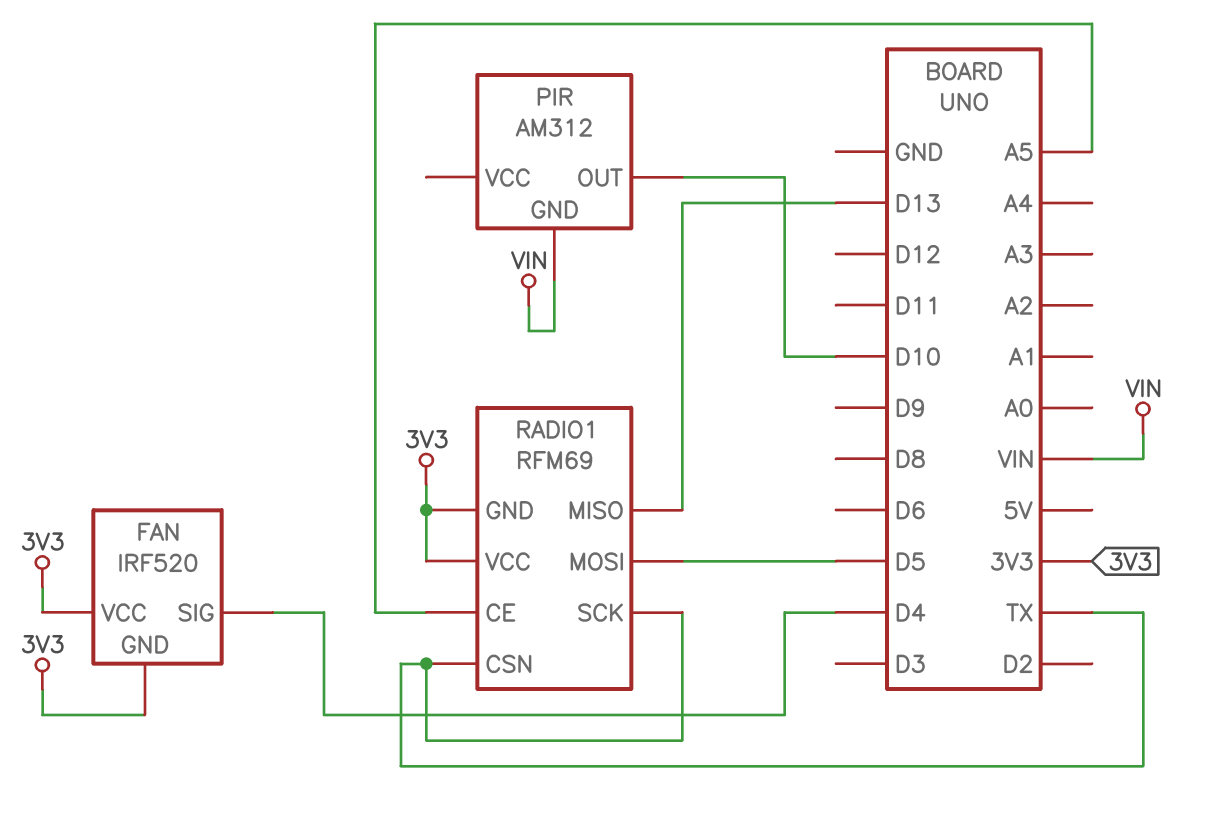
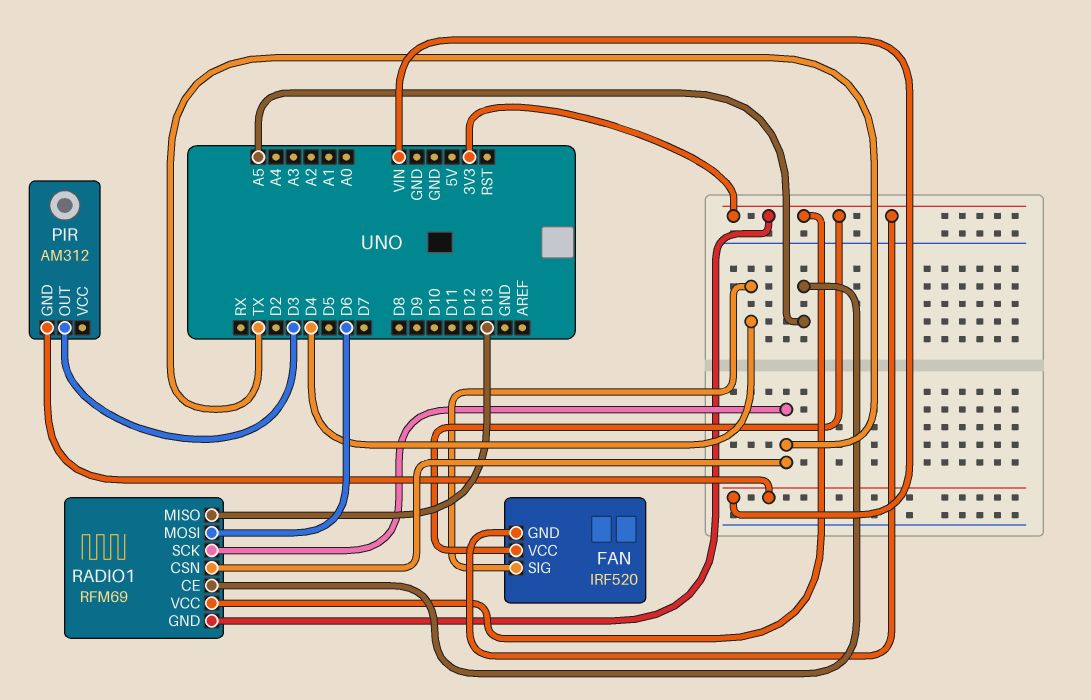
PIR pin OUT: D10 -> D3
RADIO1 pin MOSI: D5 -> D6

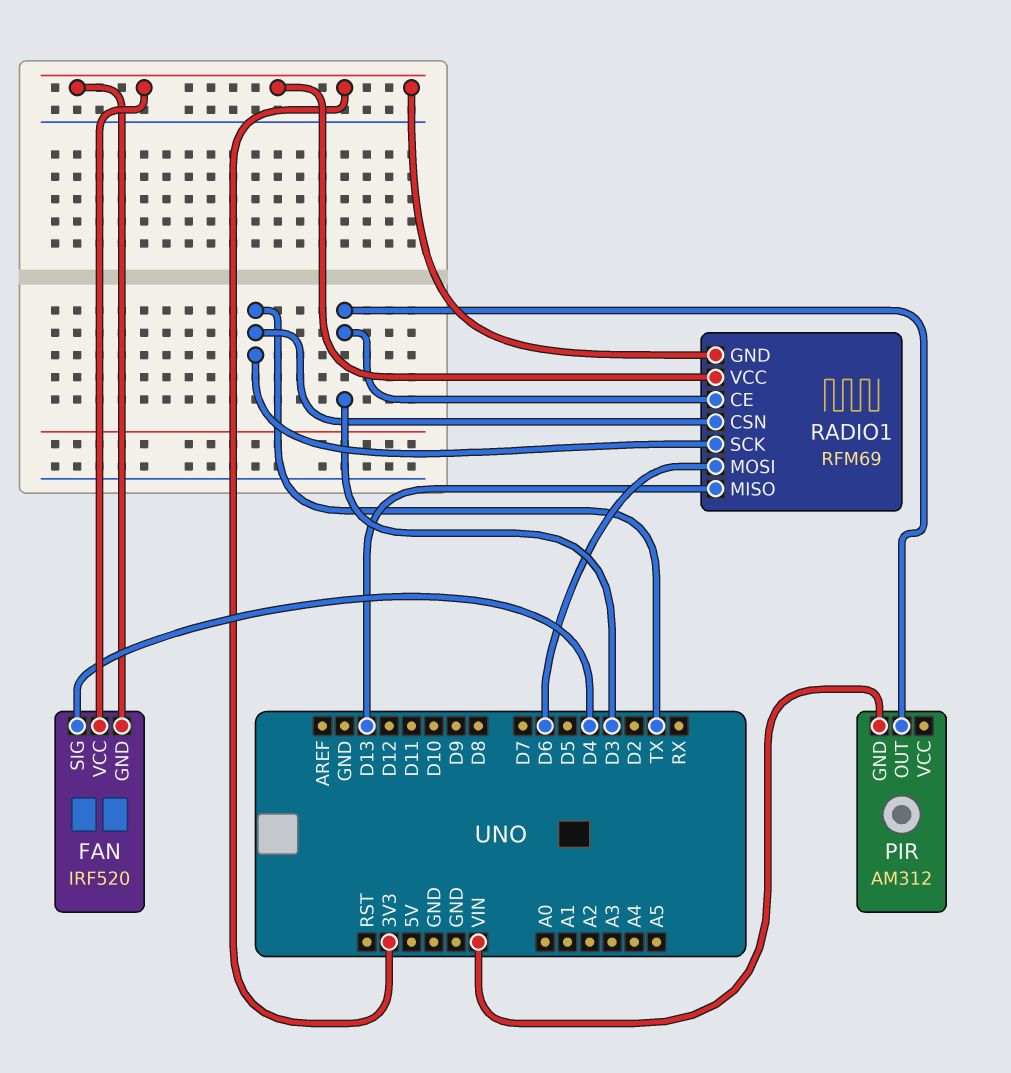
RADIO1 pin CE: A5 -> D3

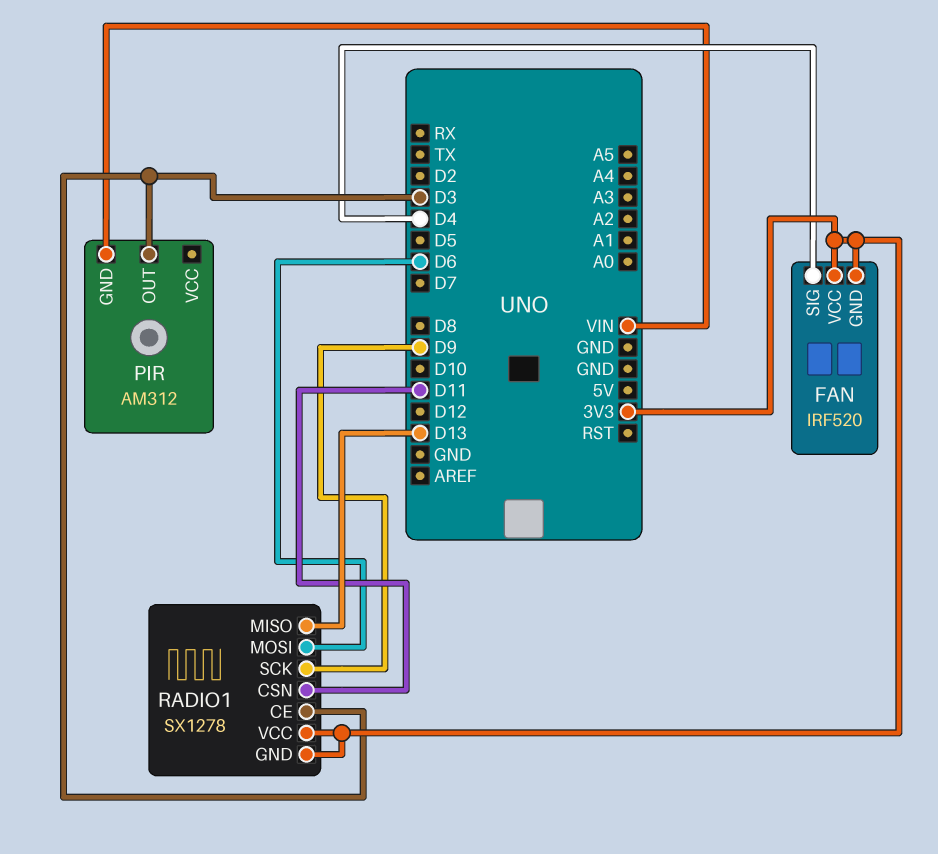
RADIO1: RFM69 -> SX1278
RADIO1 pin CSN: TX -> D11
RADIO1 pin SCK: TX -> D9

